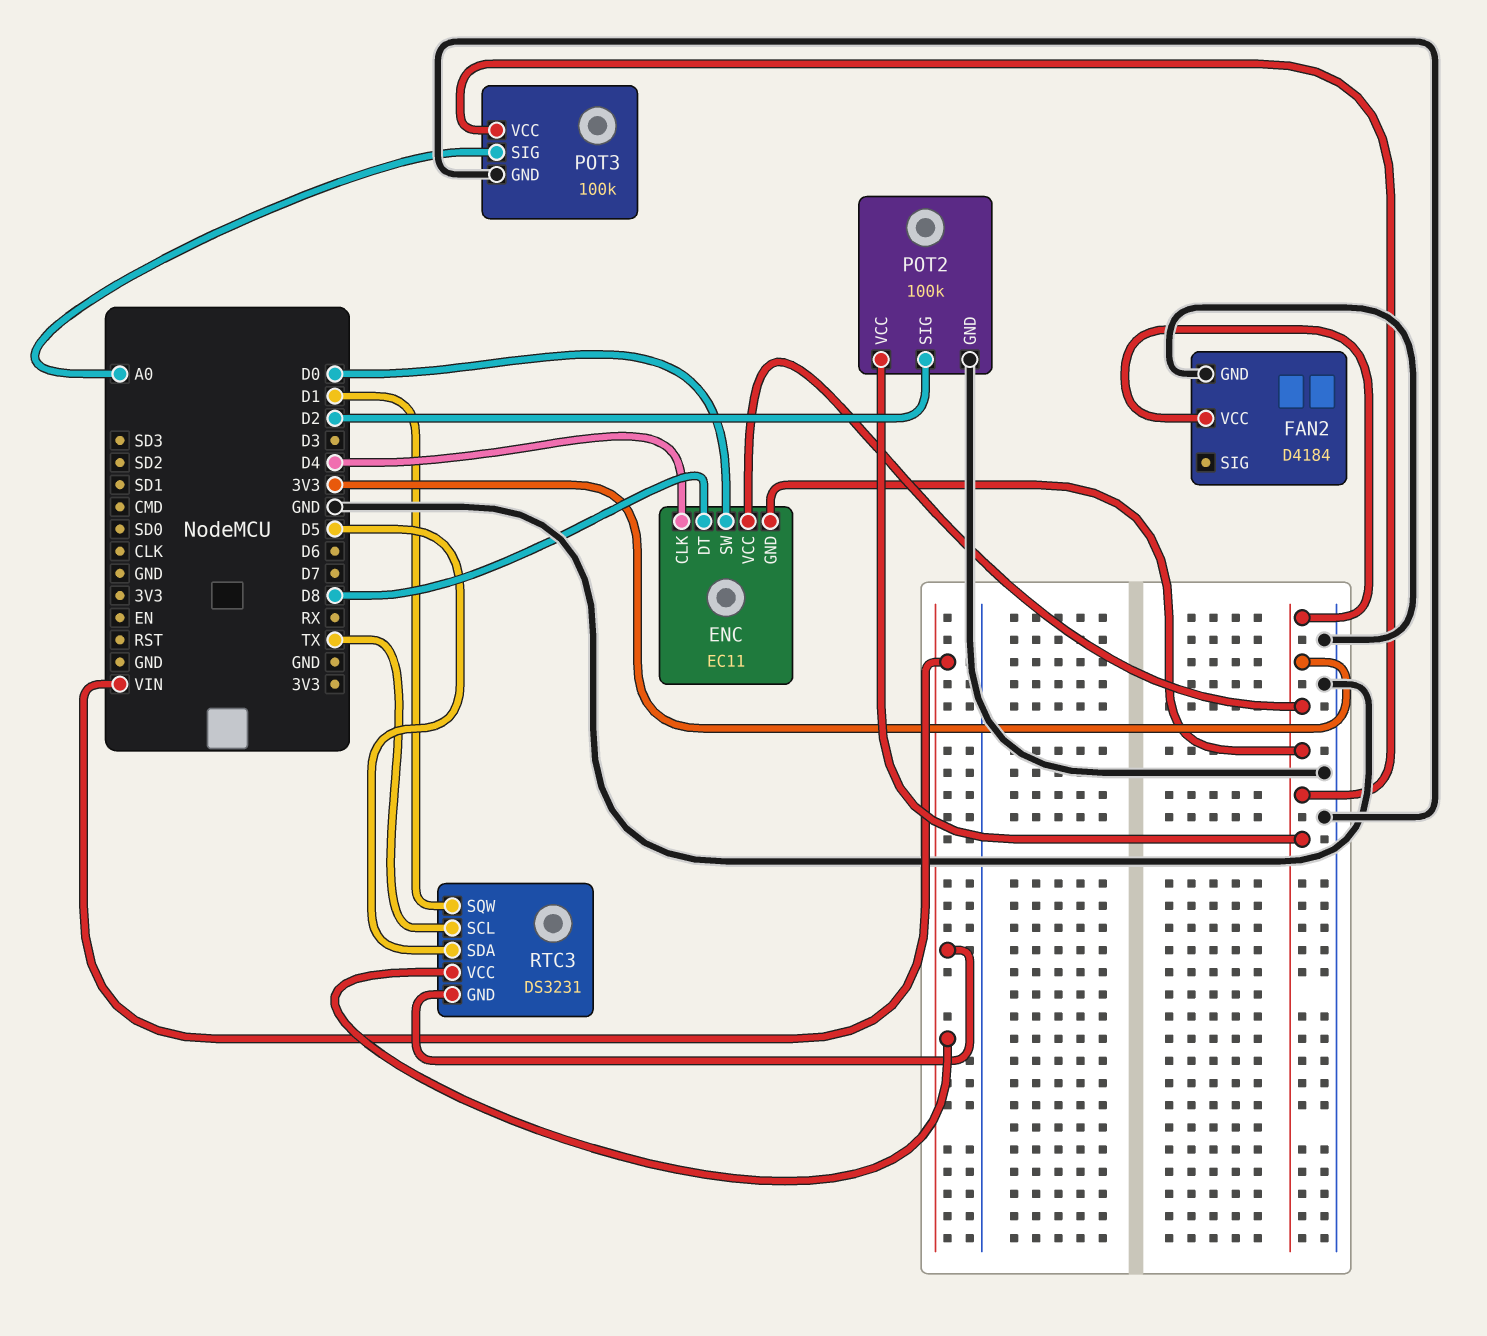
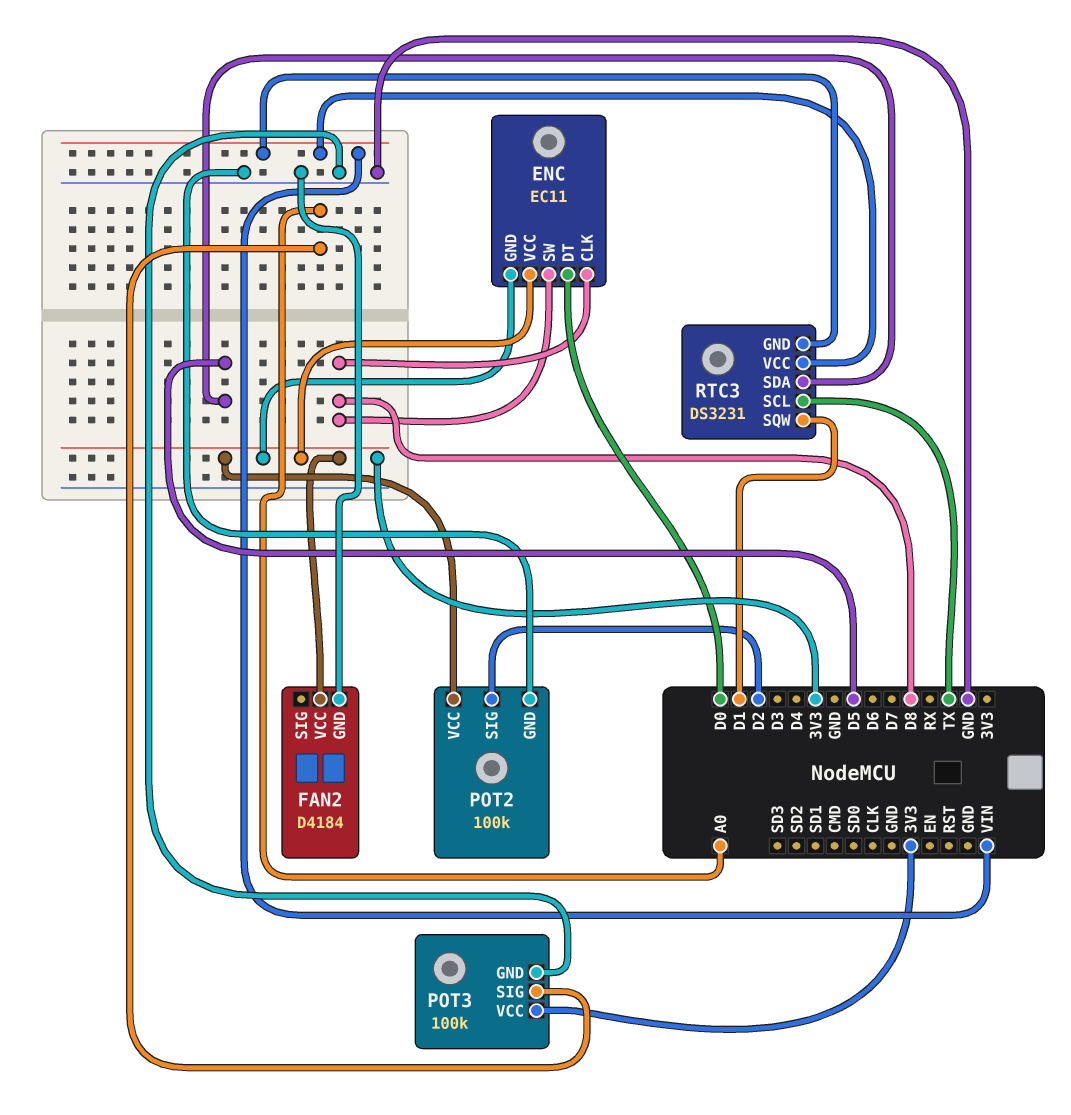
ENC pin CLK: D4 -> D8
ENC pin DT: D8 -> D0
ENC pin SW: D0 -> D8

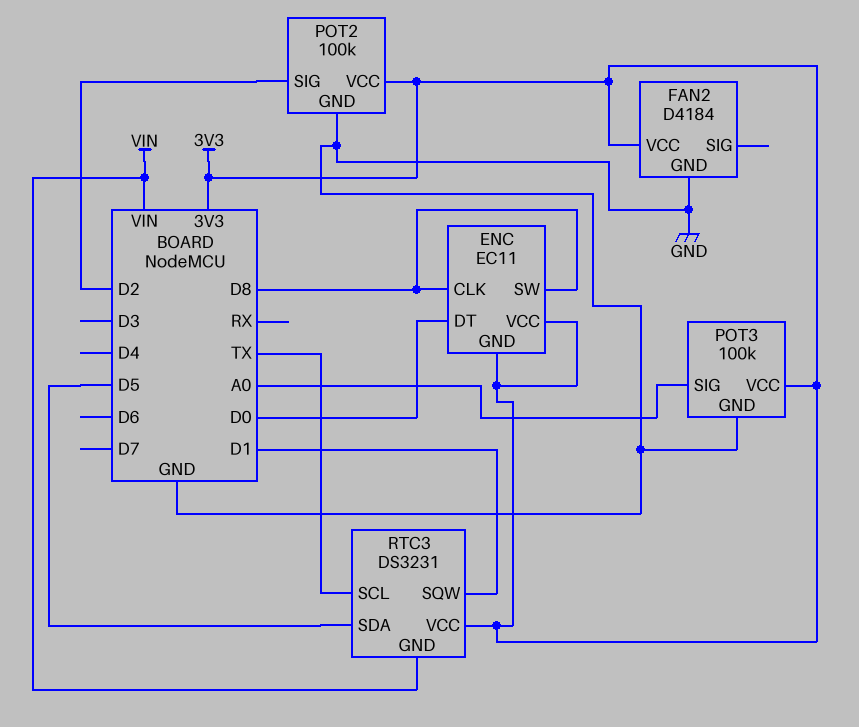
RTC3 pin VCC: VIN -> 3V3

